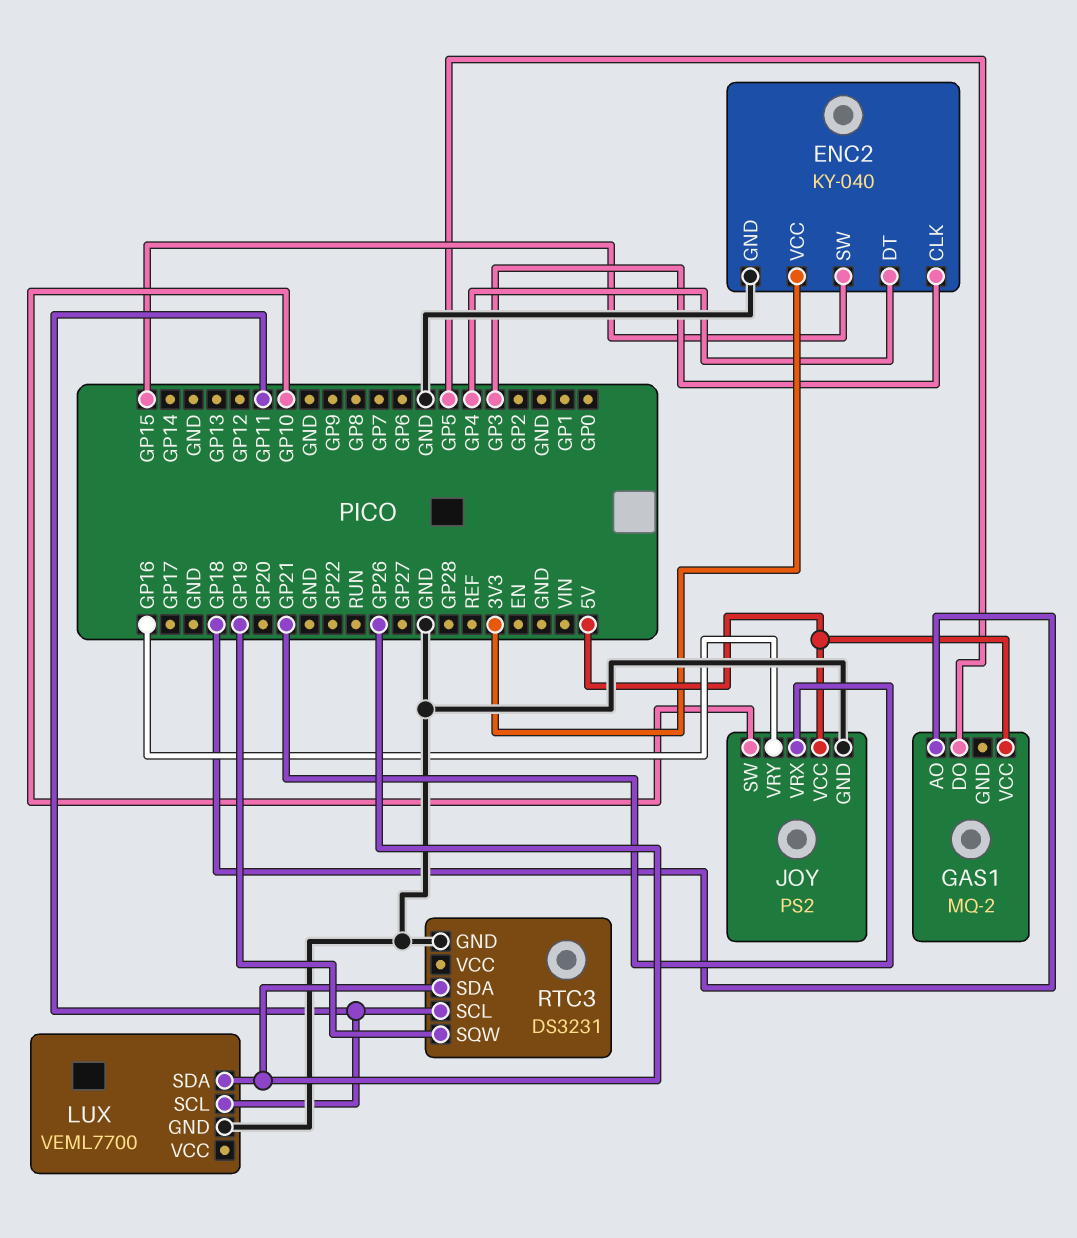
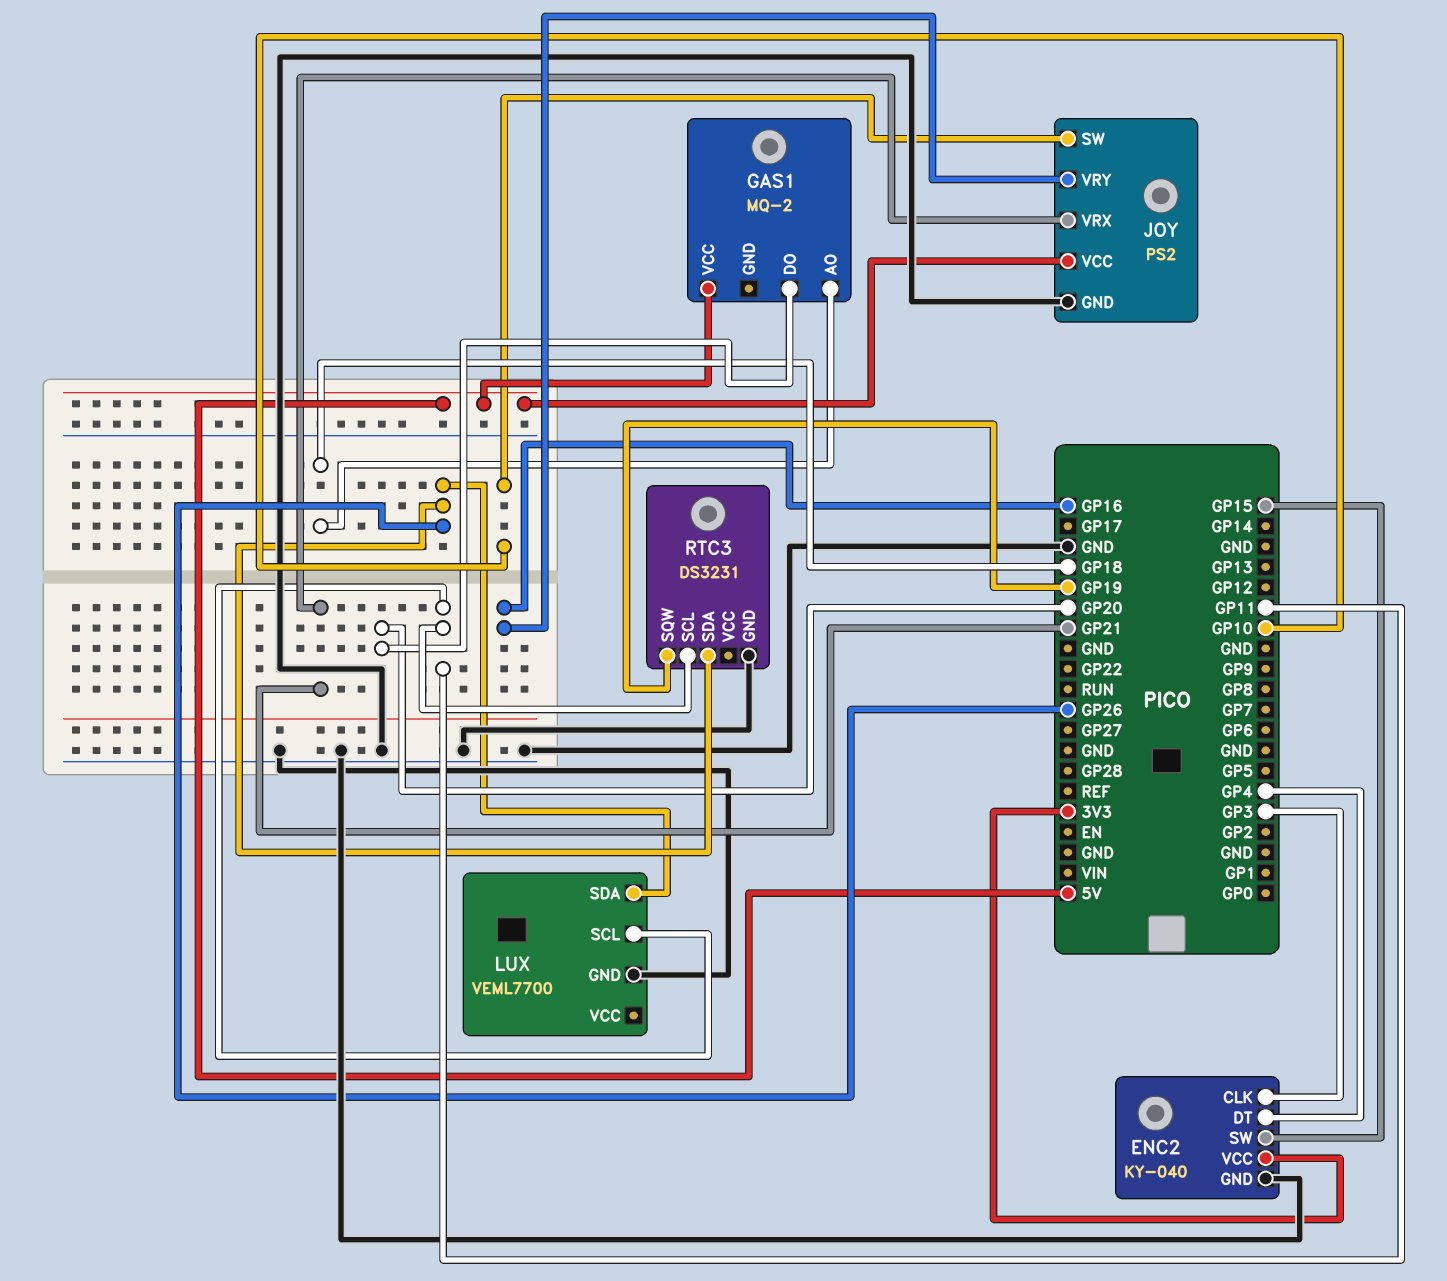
GAS1 pin DO: GP5 -> GP20

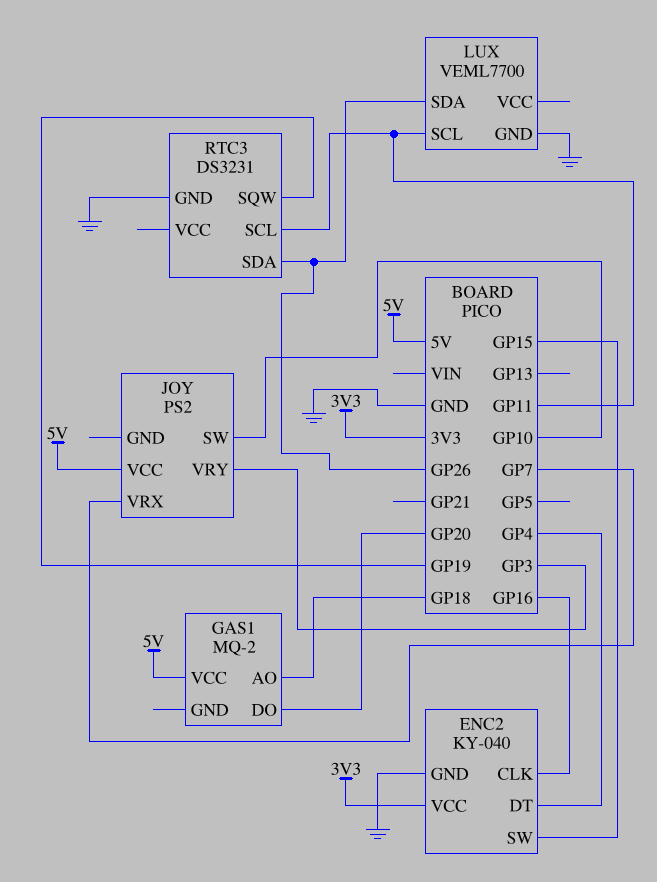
ENC2 pin CLK: GP3 -> GP16
JOY pin GND: GND -> none
JOY pin VRX: GP21 -> GP7
JOY pin VRY: GP16 -> GP3

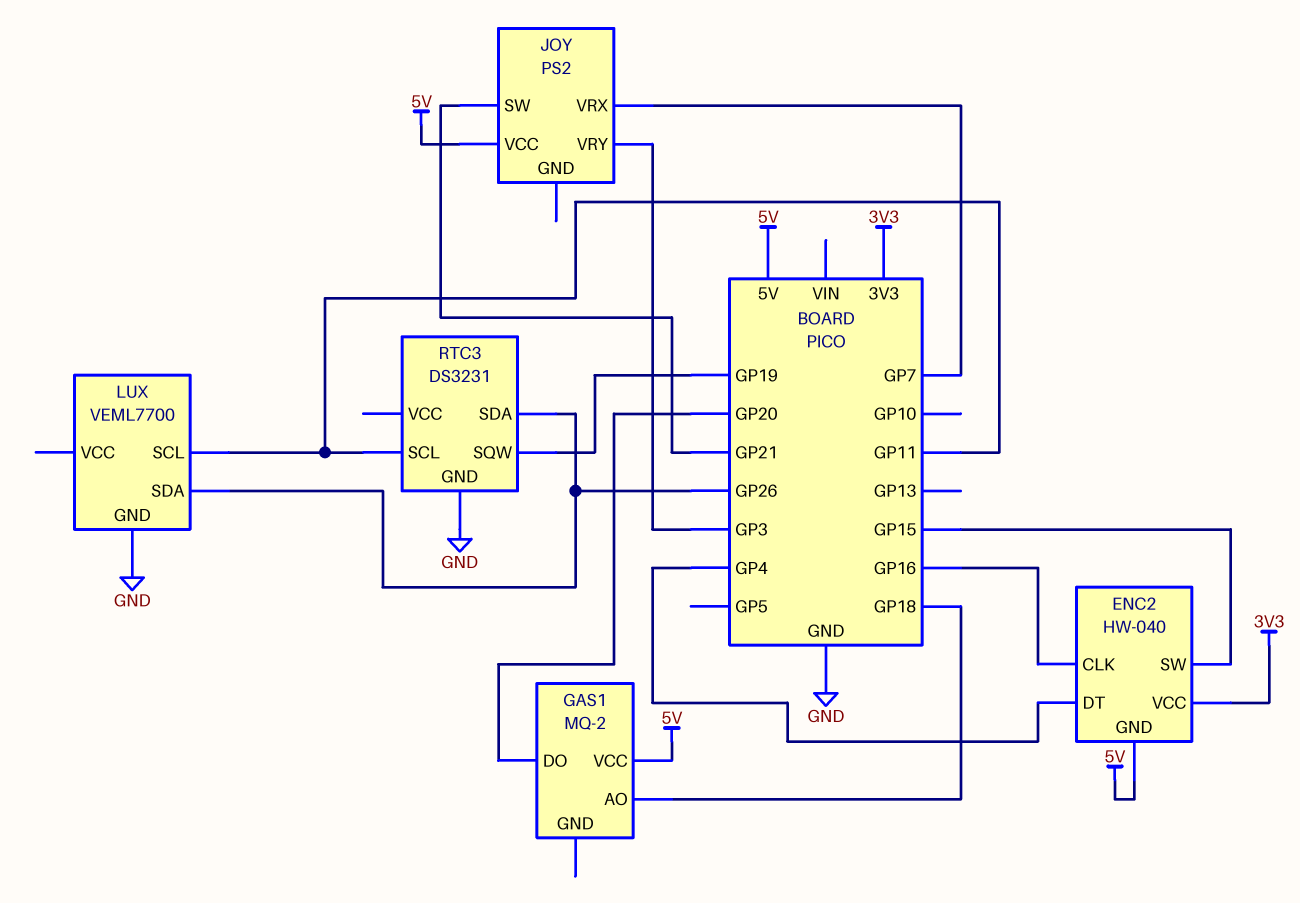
ENC2: KY-040 -> HW-040
ENC2 pin GND: GND -> 5V
JOY pin SW: GP10 -> GP21

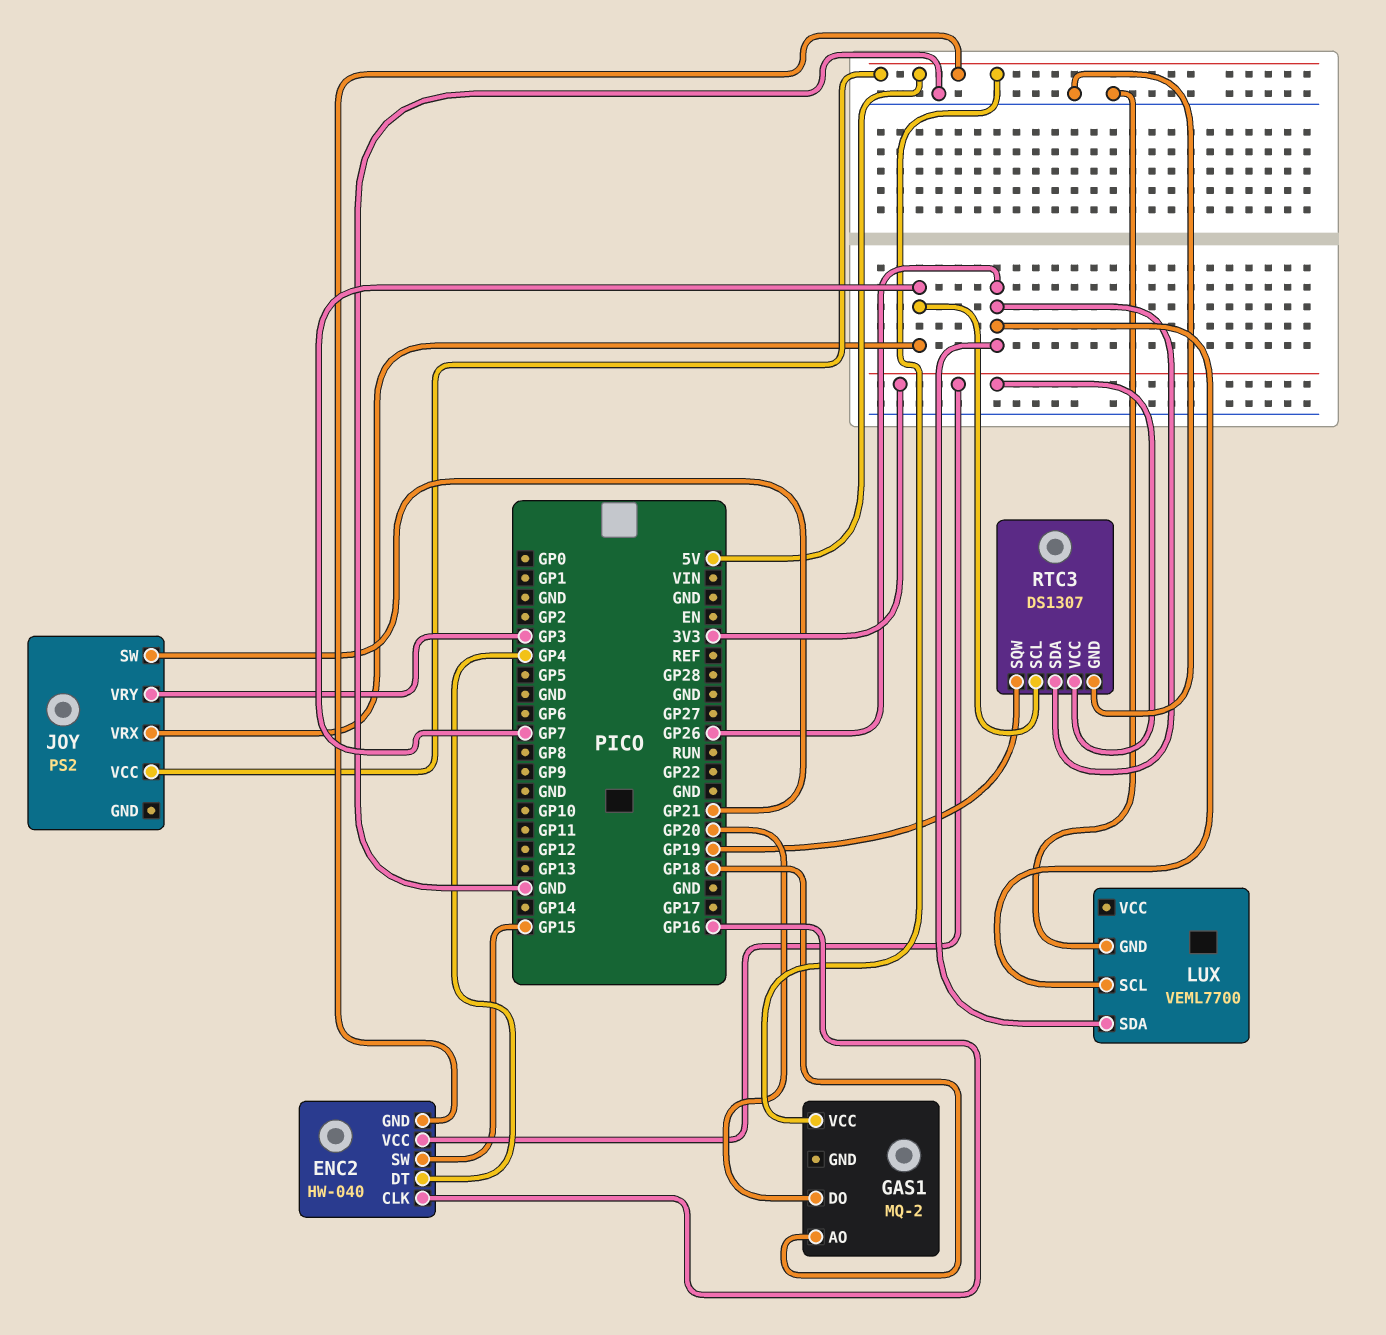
LUX pin SCL: GP11 -> GP26
RTC3: DS3231 -> DS1307
RTC3 pin SCL: GP11 -> GP7
RTC3 pin VCC: none -> 3V3

